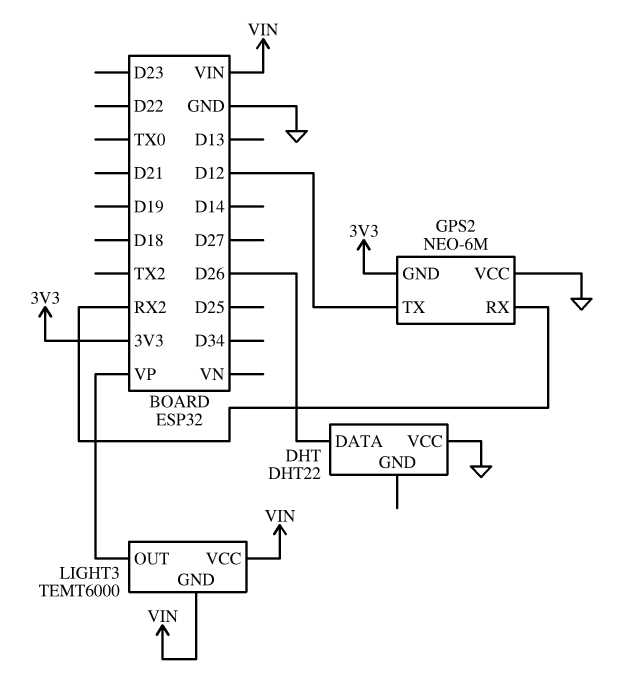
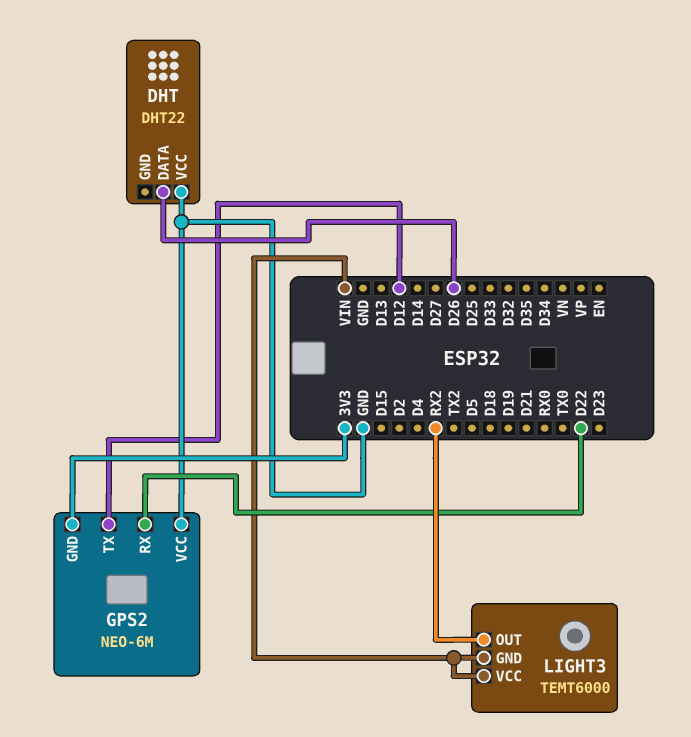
GPS2 pin RX: RX2 -> D22
LIGHT3 pin OUT: VP -> RX2

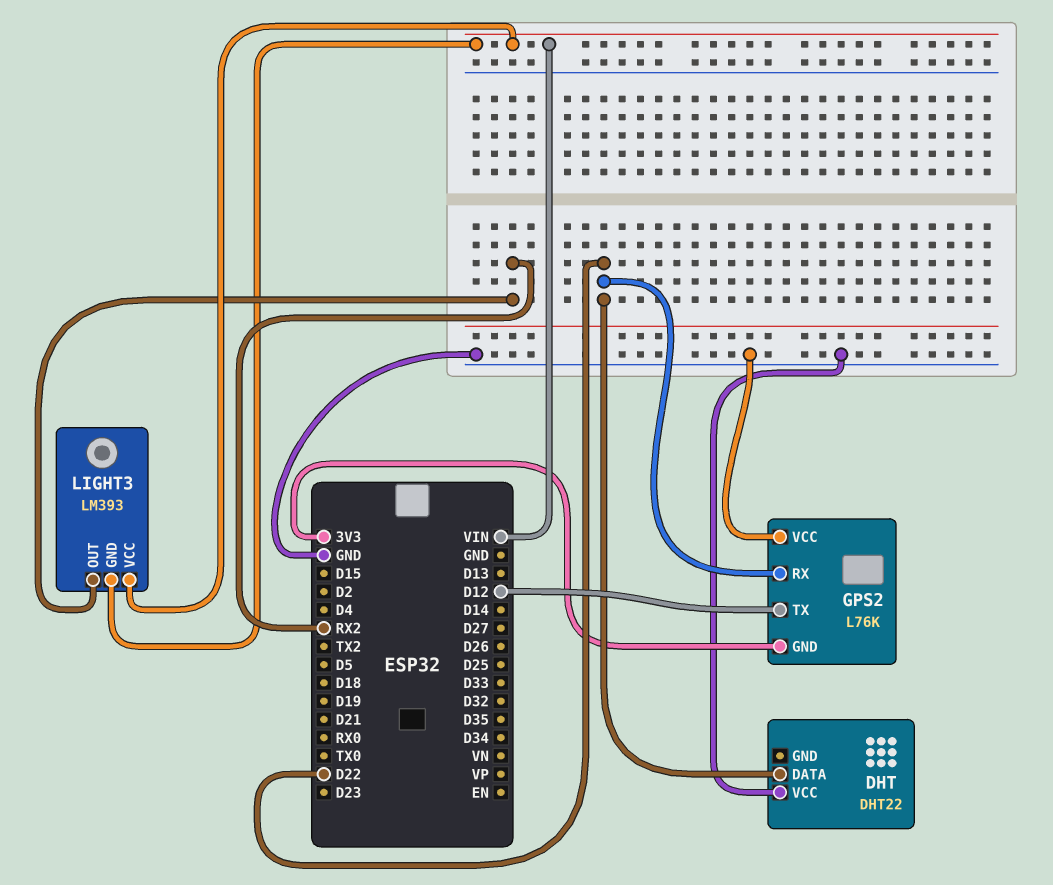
DHT pin DATA: D26 -> D22
GPS2: NEO-6M -> L76K
LIGHT3: TEMT6000 -> LM393

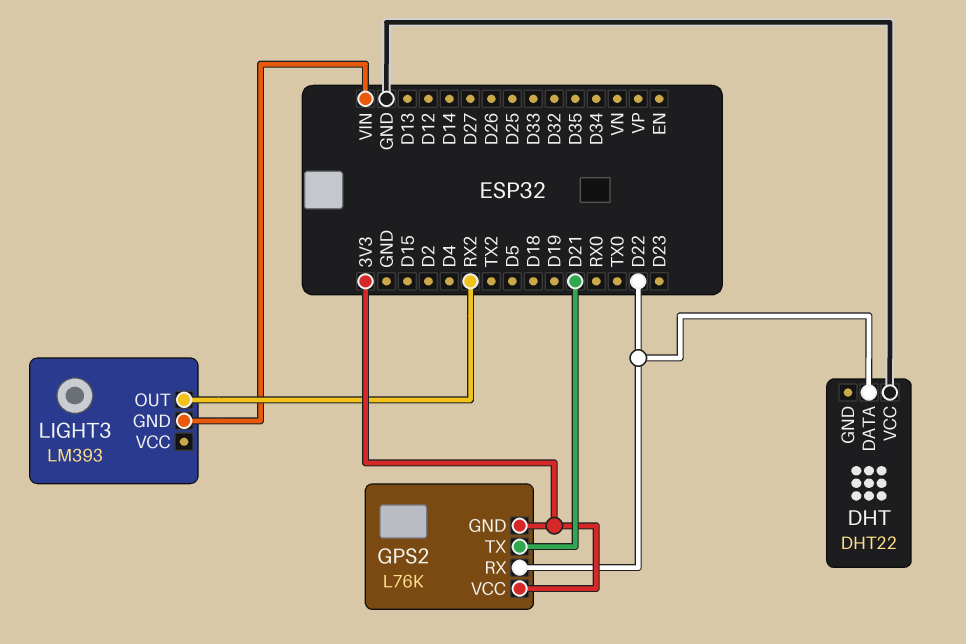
GPS2 pin TX: D12 -> D21
GPS2 pin VCC: GND -> 3V3
LIGHT3 pin VCC: VIN -> none

